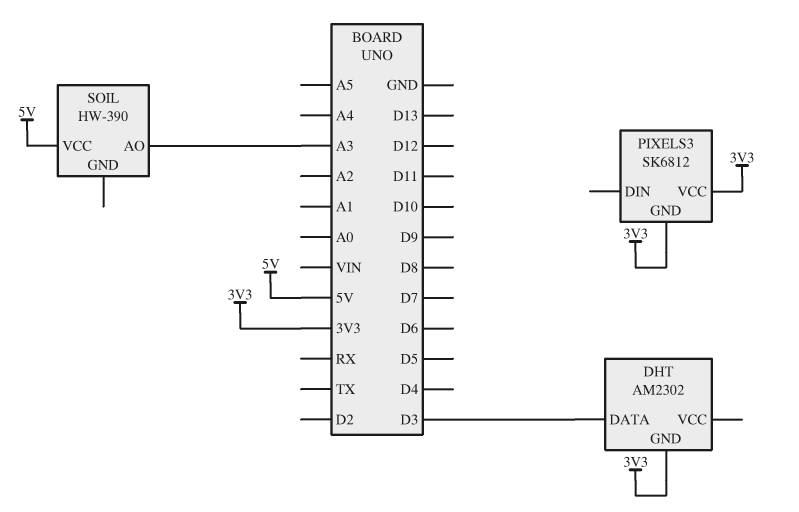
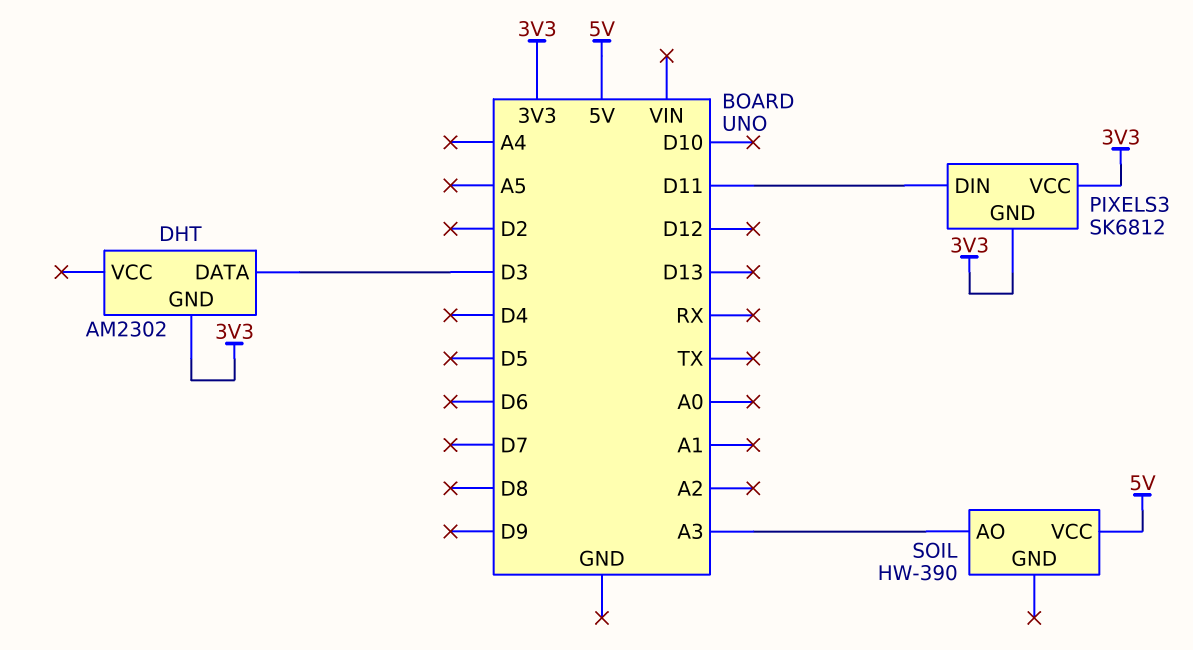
PIXELS3 pin DIN: none -> D11

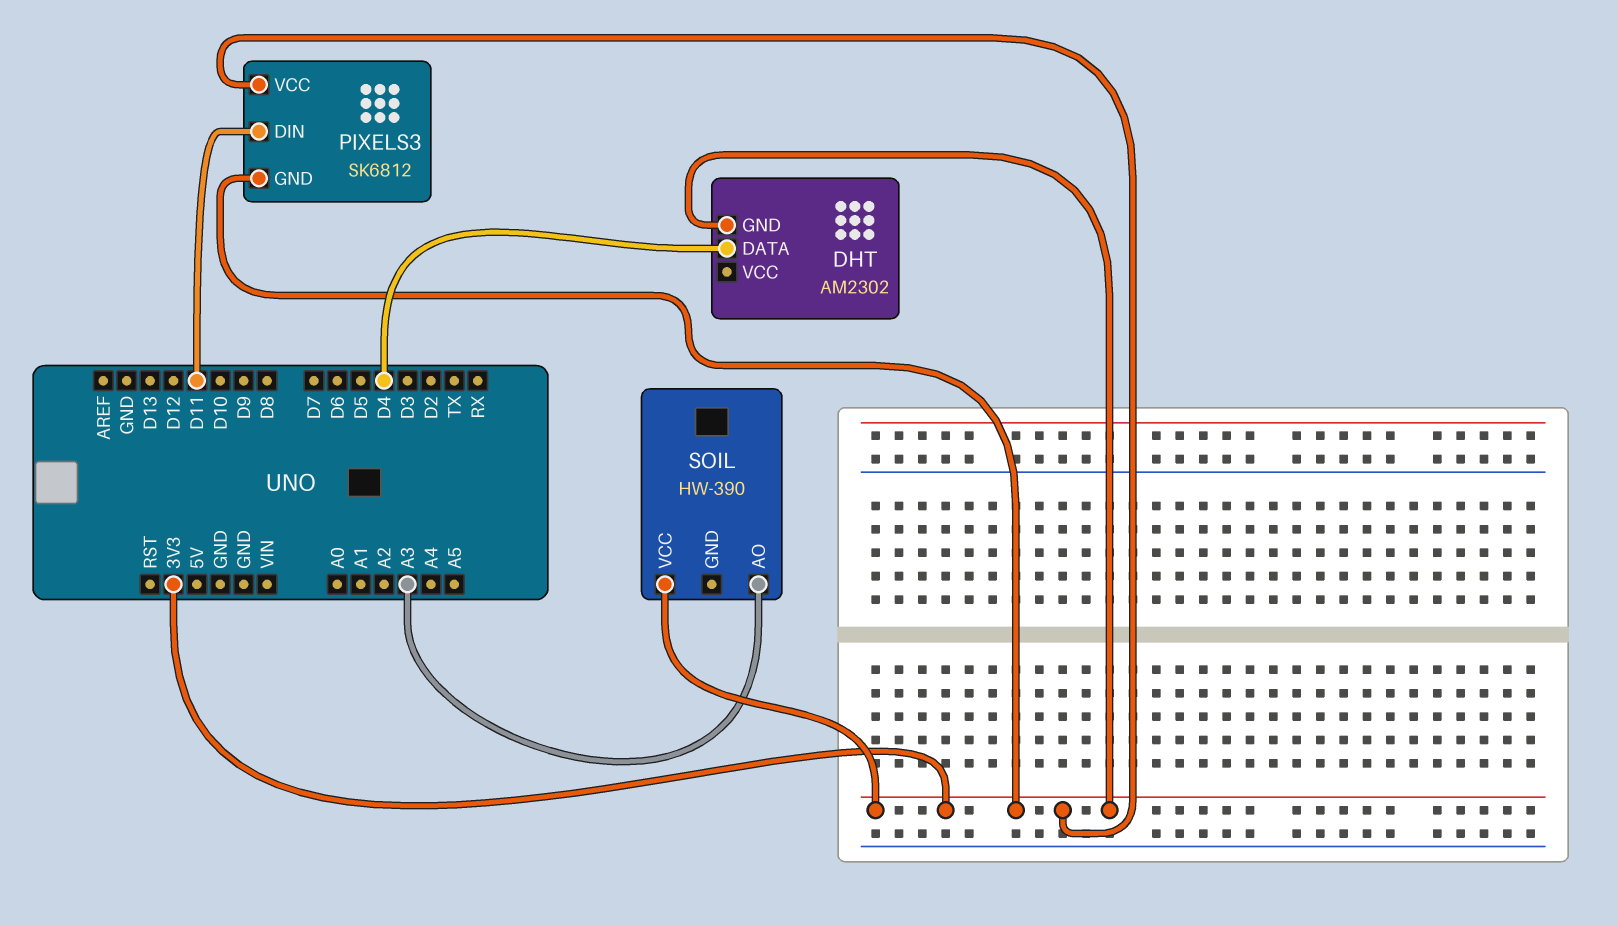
DHT pin DATA: D3 -> D4
SOIL pin VCC: 5V -> 3V3

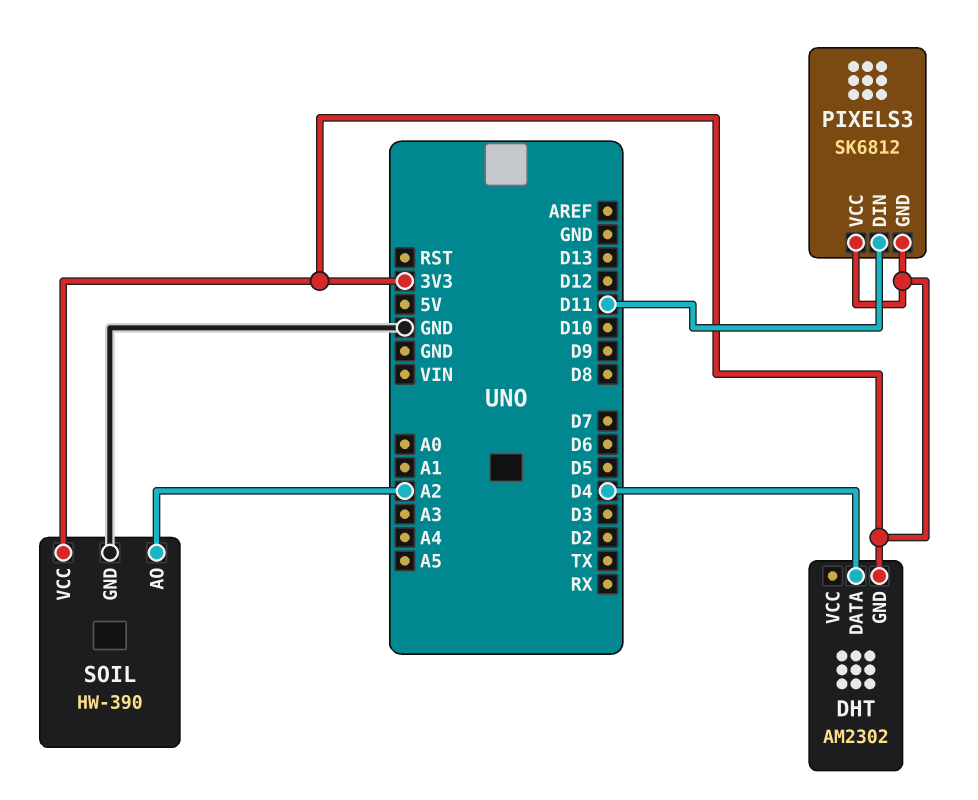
SOIL pin AO: A3 -> A2
SOIL pin GND: none -> GND

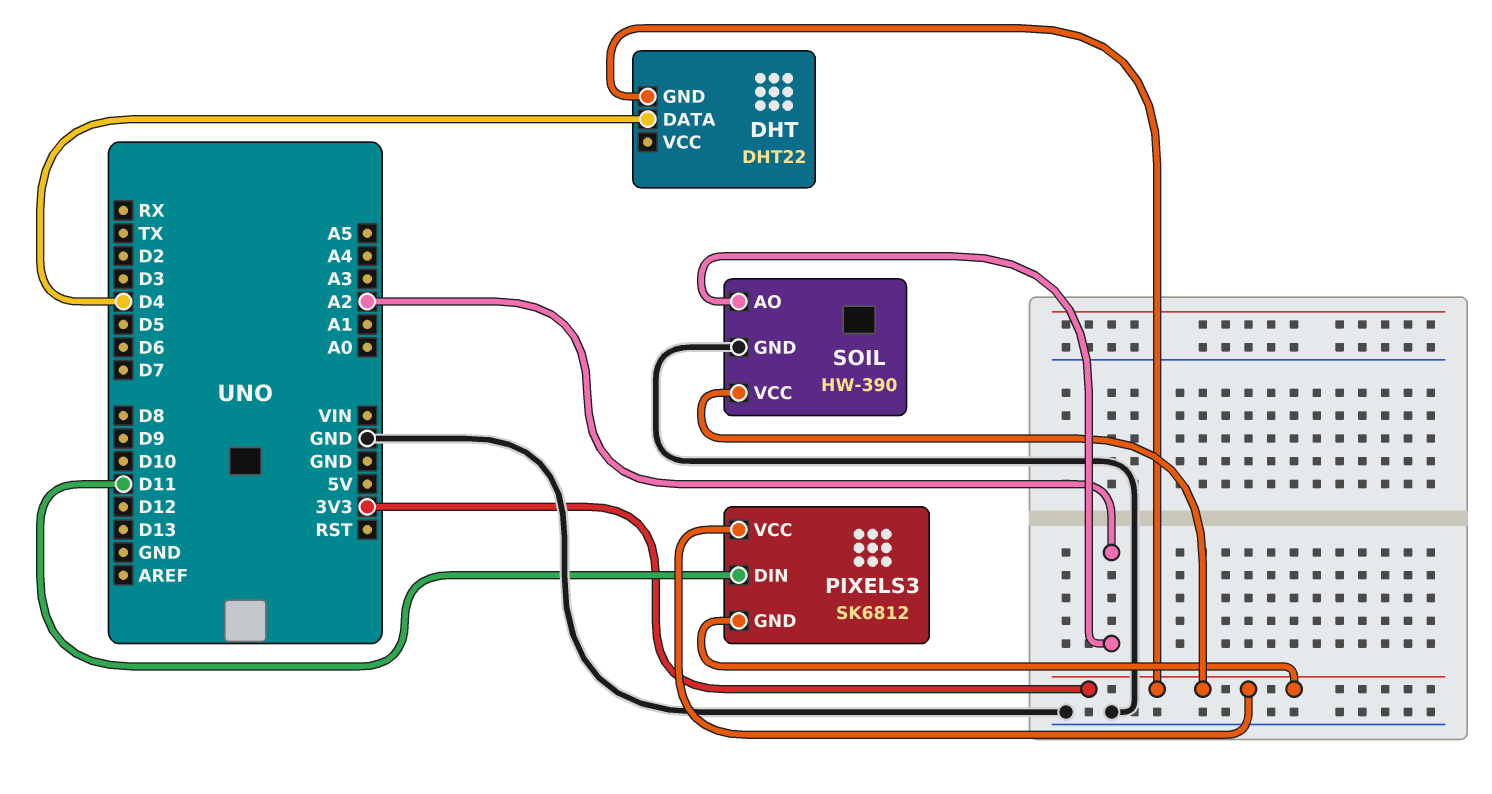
DHT: AM2302 -> DHT22

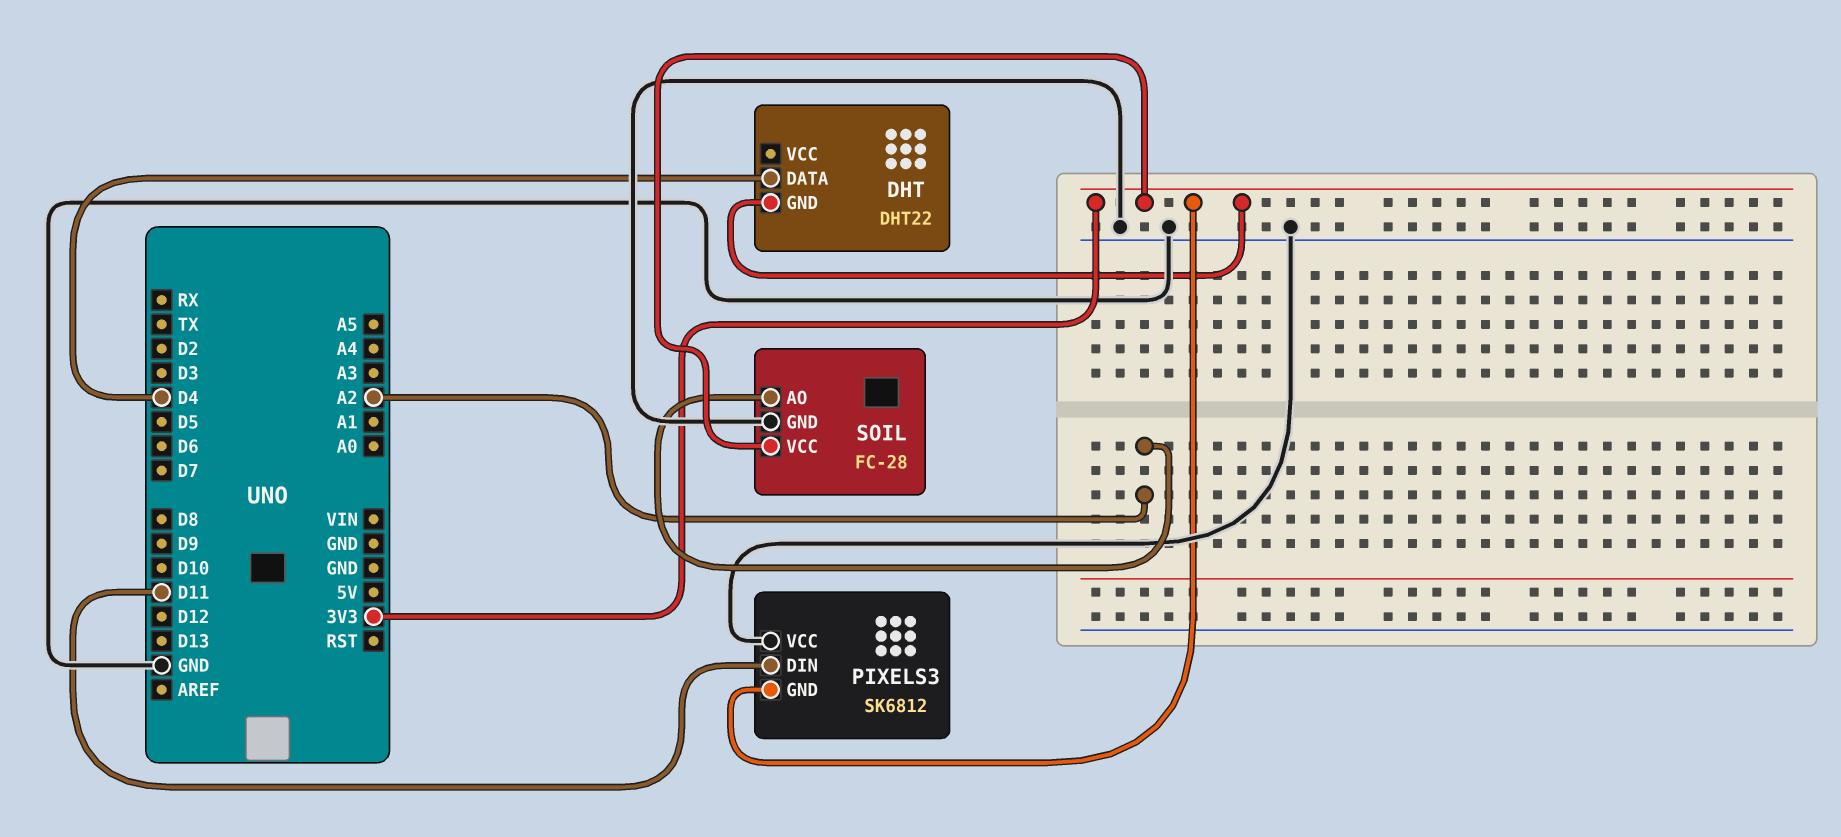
PIXELS3 pin VCC: 3V3 -> GND
SOIL: HW-390 -> FC-28

